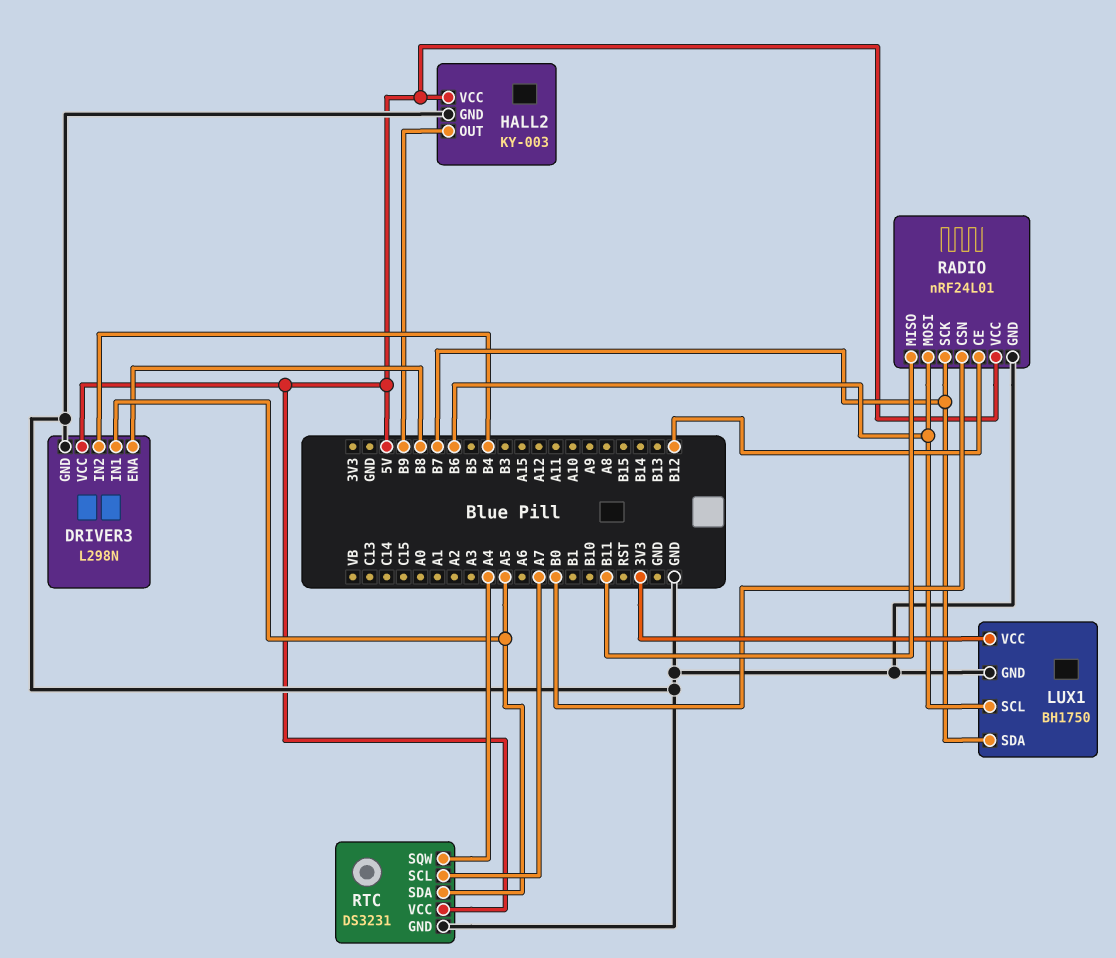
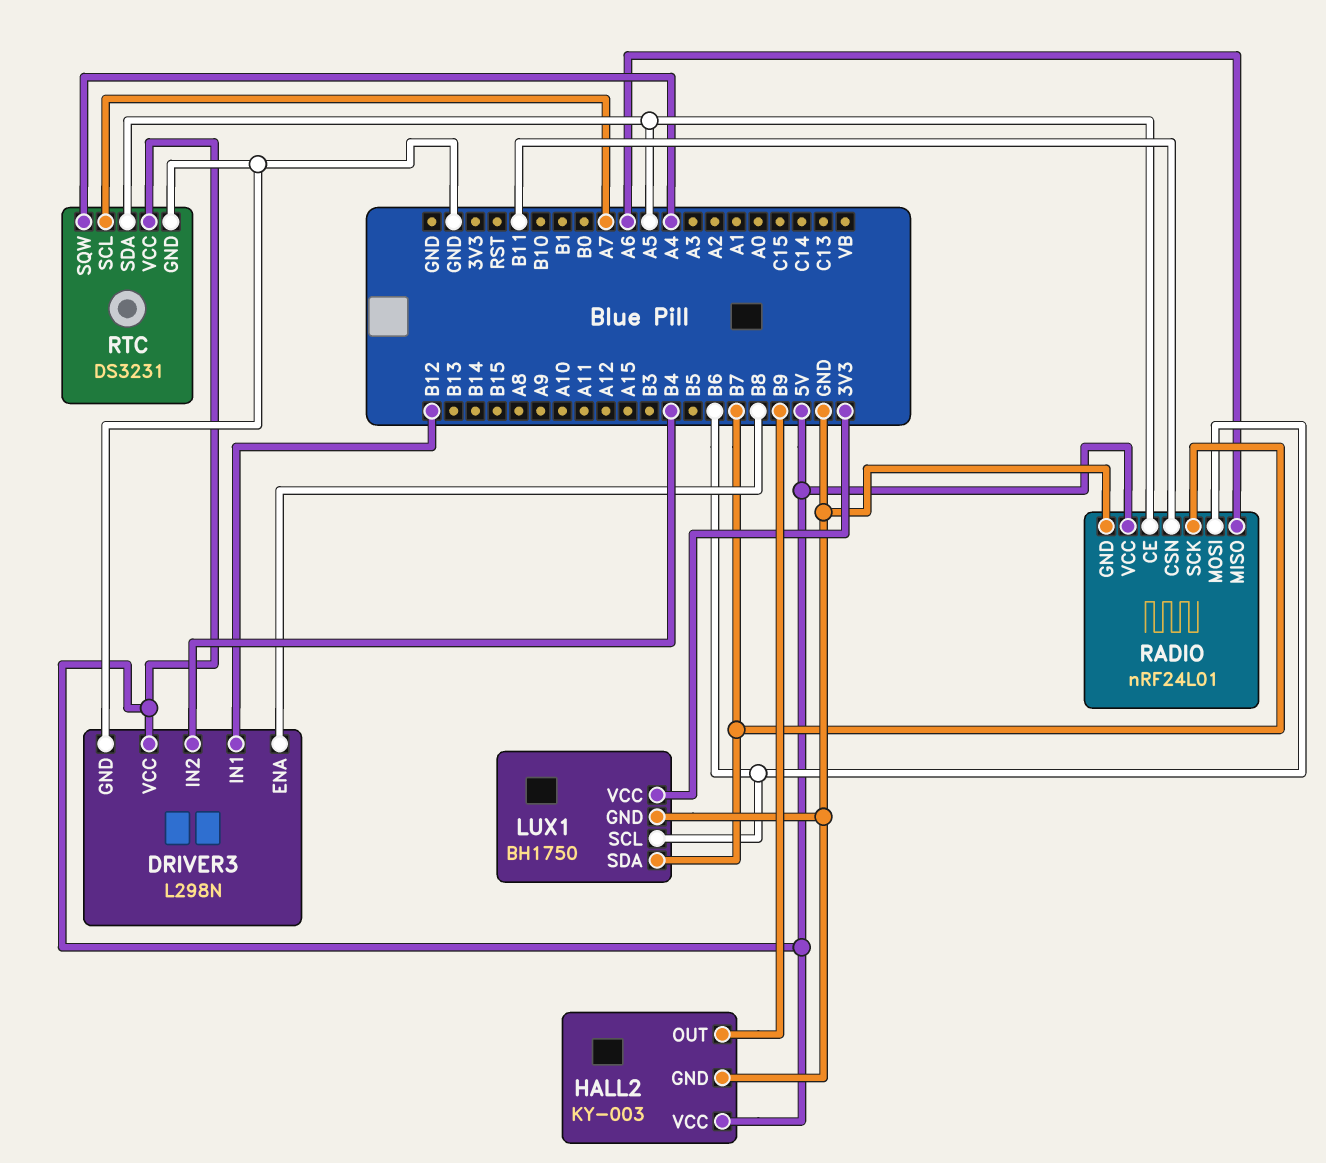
DRIVER3 pin IN1: A5 -> B12
RADIO pin CE: B12 -> A5
RADIO pin CSN: B0 -> B11
RADIO pin MISO: B11 -> A6

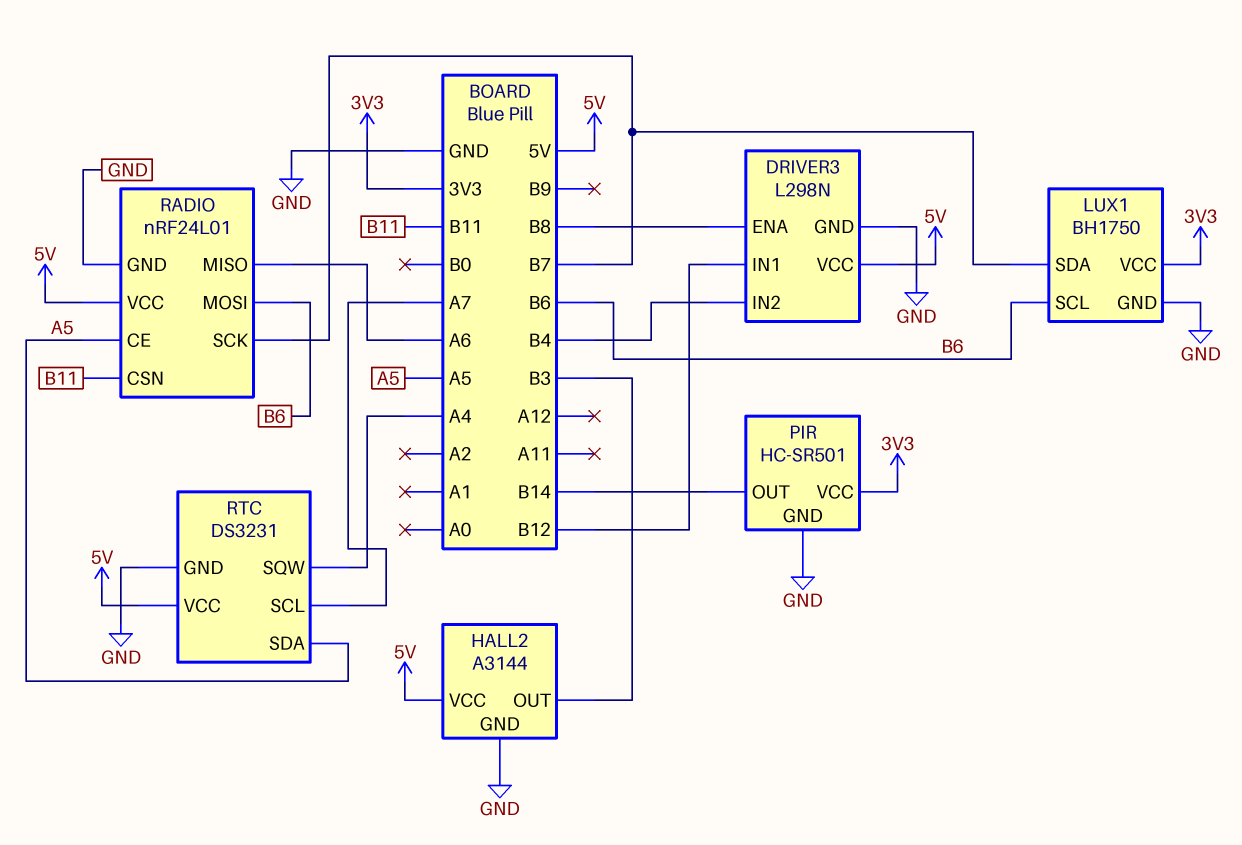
HALL2: KY-003 -> A3144
HALL2 pin OUT: B9 -> B3
PIR: none -> HC-SR501
PIR pin GND: none -> GND
PIR pin OUT: none -> B14
PIR pin VCC: none -> 3V3

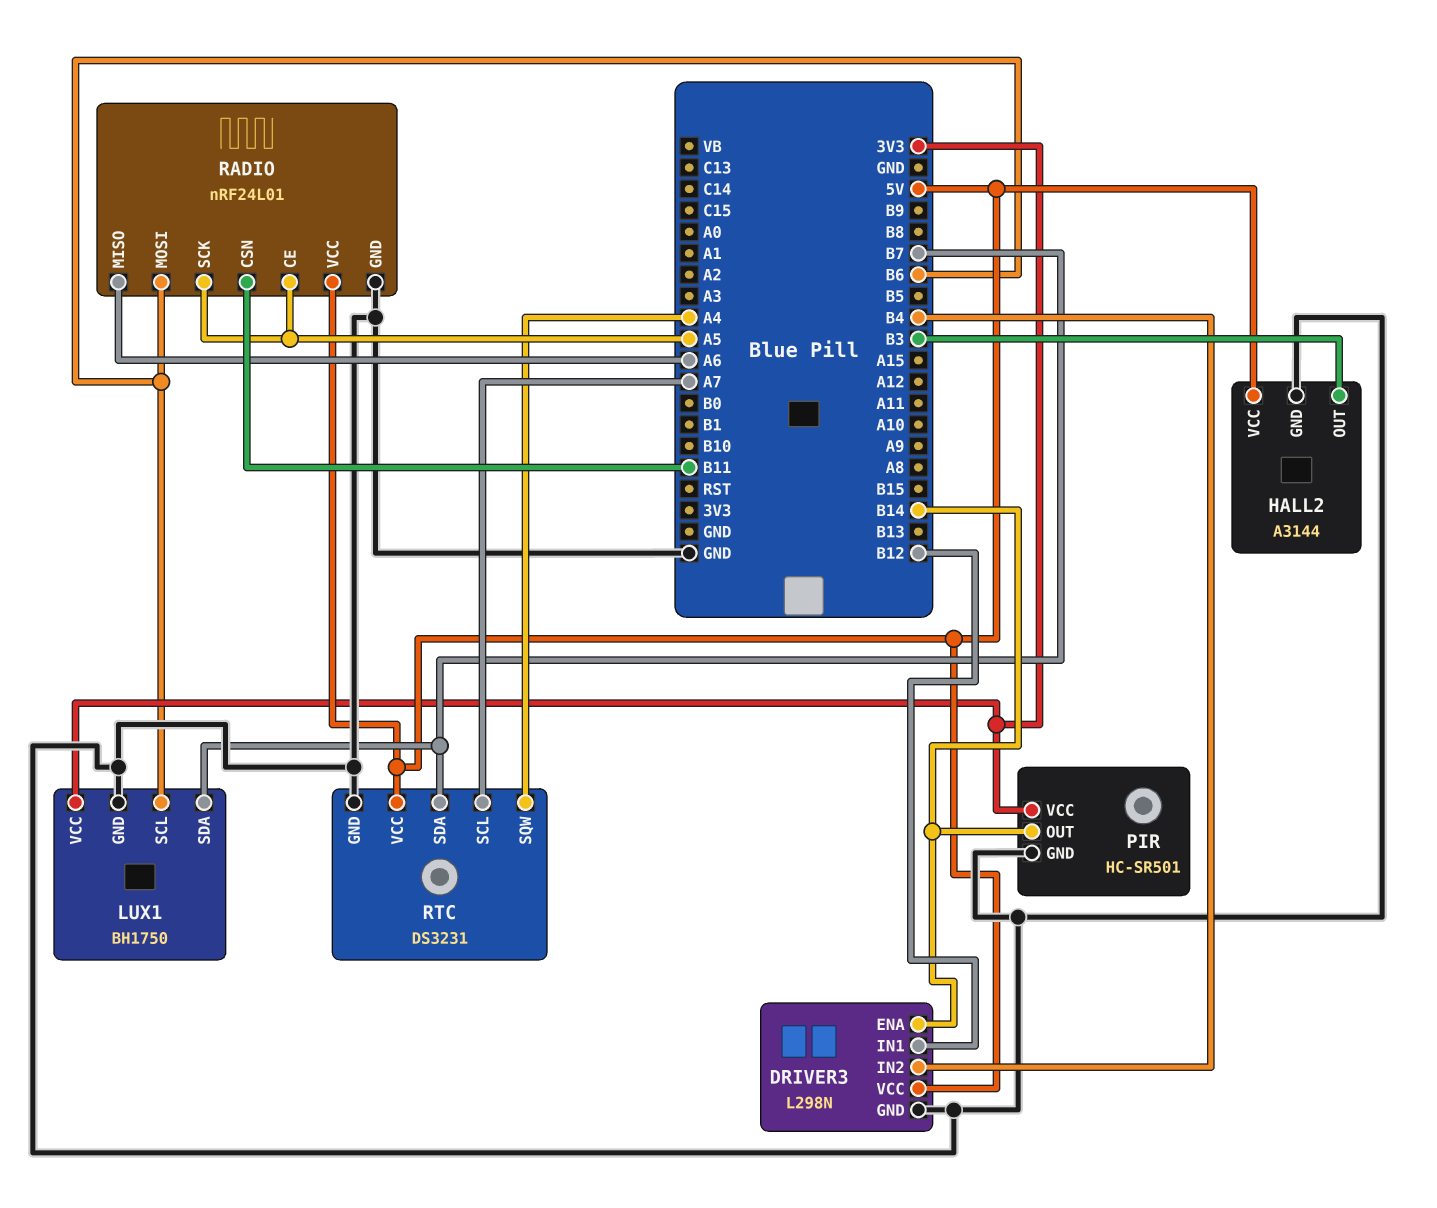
DRIVER3 pin ENA: B8 -> B14
RADIO pin SCK: B7 -> A5
RTC pin SDA: A5 -> B7

